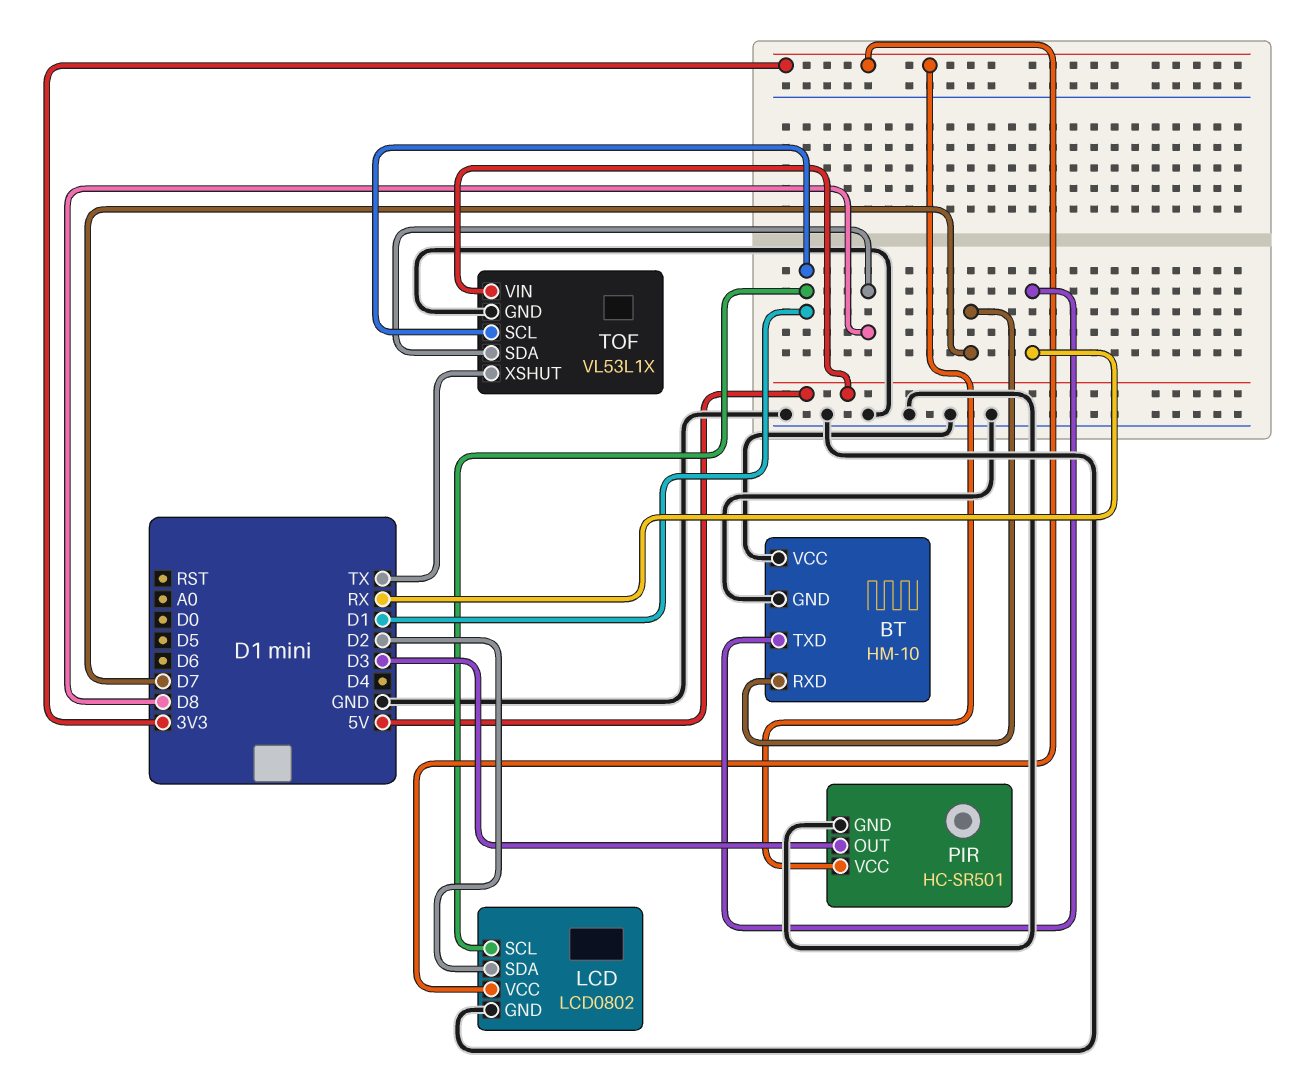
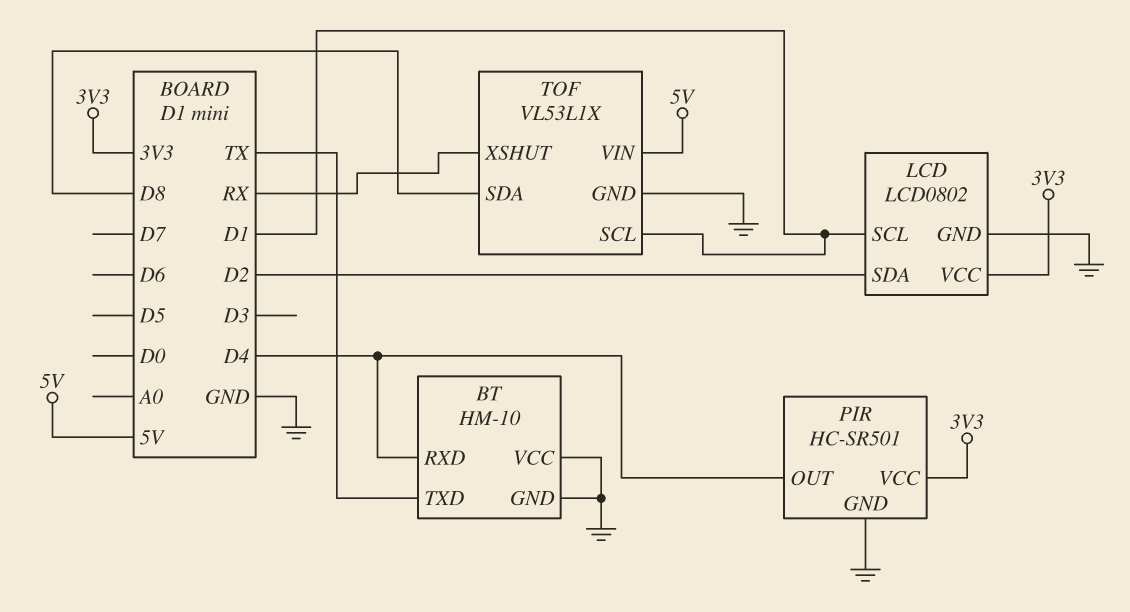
BT pin RXD: D7 -> D4
BT pin TXD: RX -> TX
PIR pin OUT: D3 -> D4
TOF pin XSHUT: TX -> RX

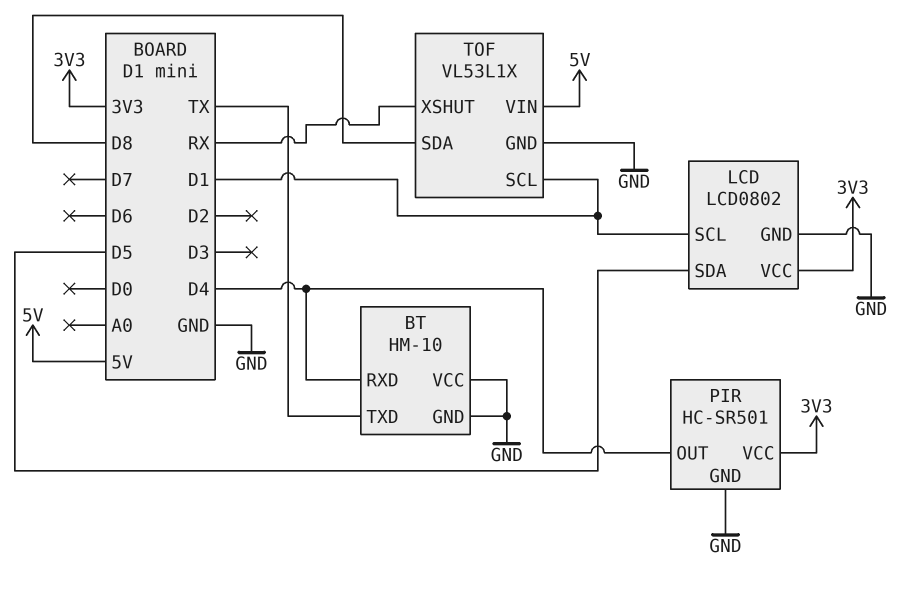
LCD pin SDA: D2 -> D5

